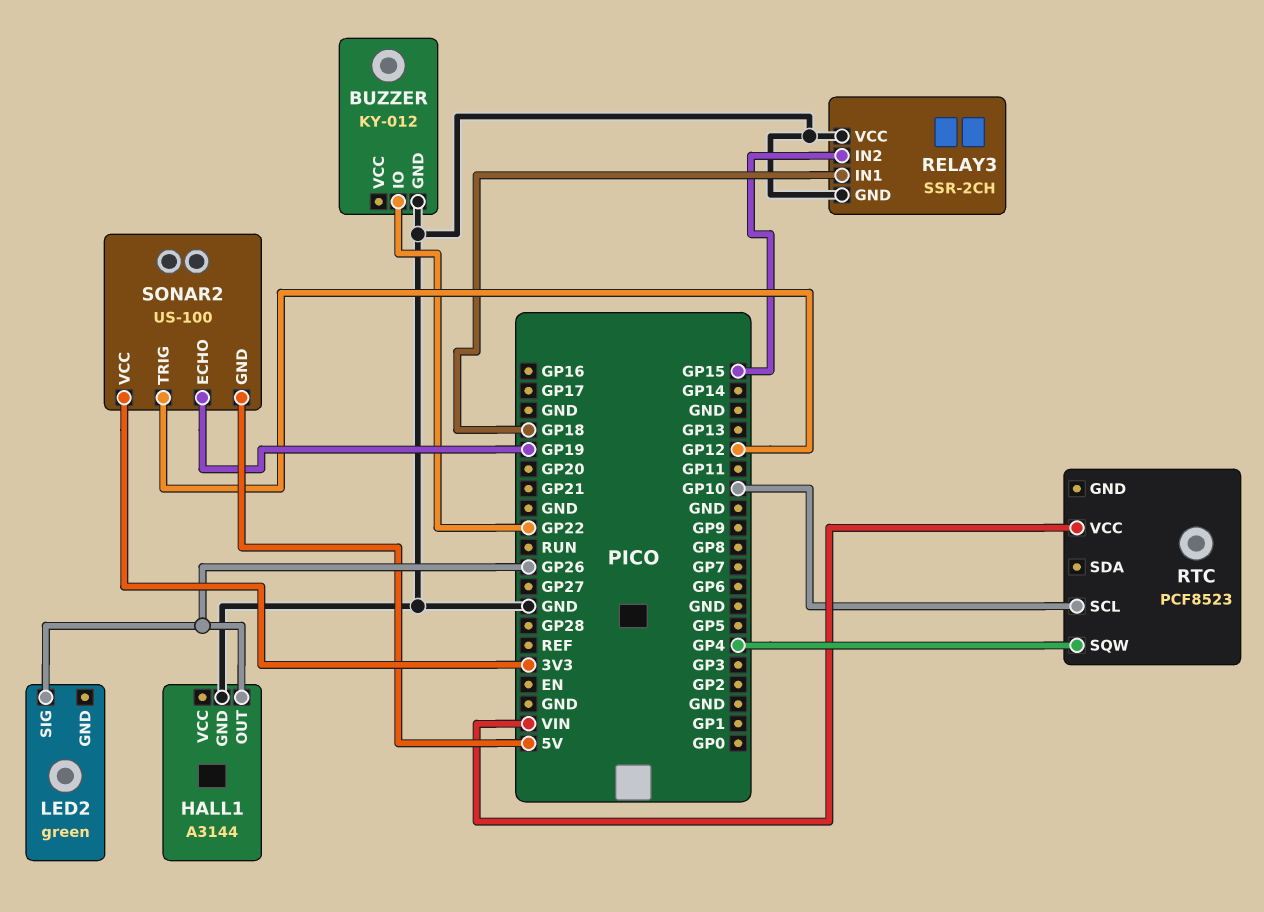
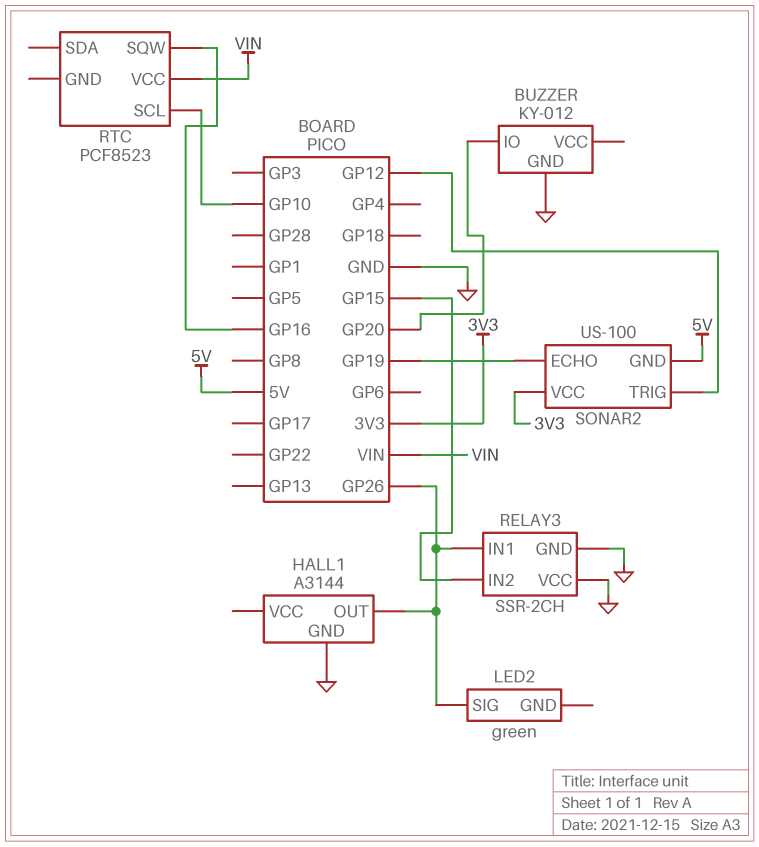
BUZZER pin IO: GP22 -> GP20
RELAY3 pin IN1: GP18 -> GP26
RTC pin SQW: GP4 -> GP16

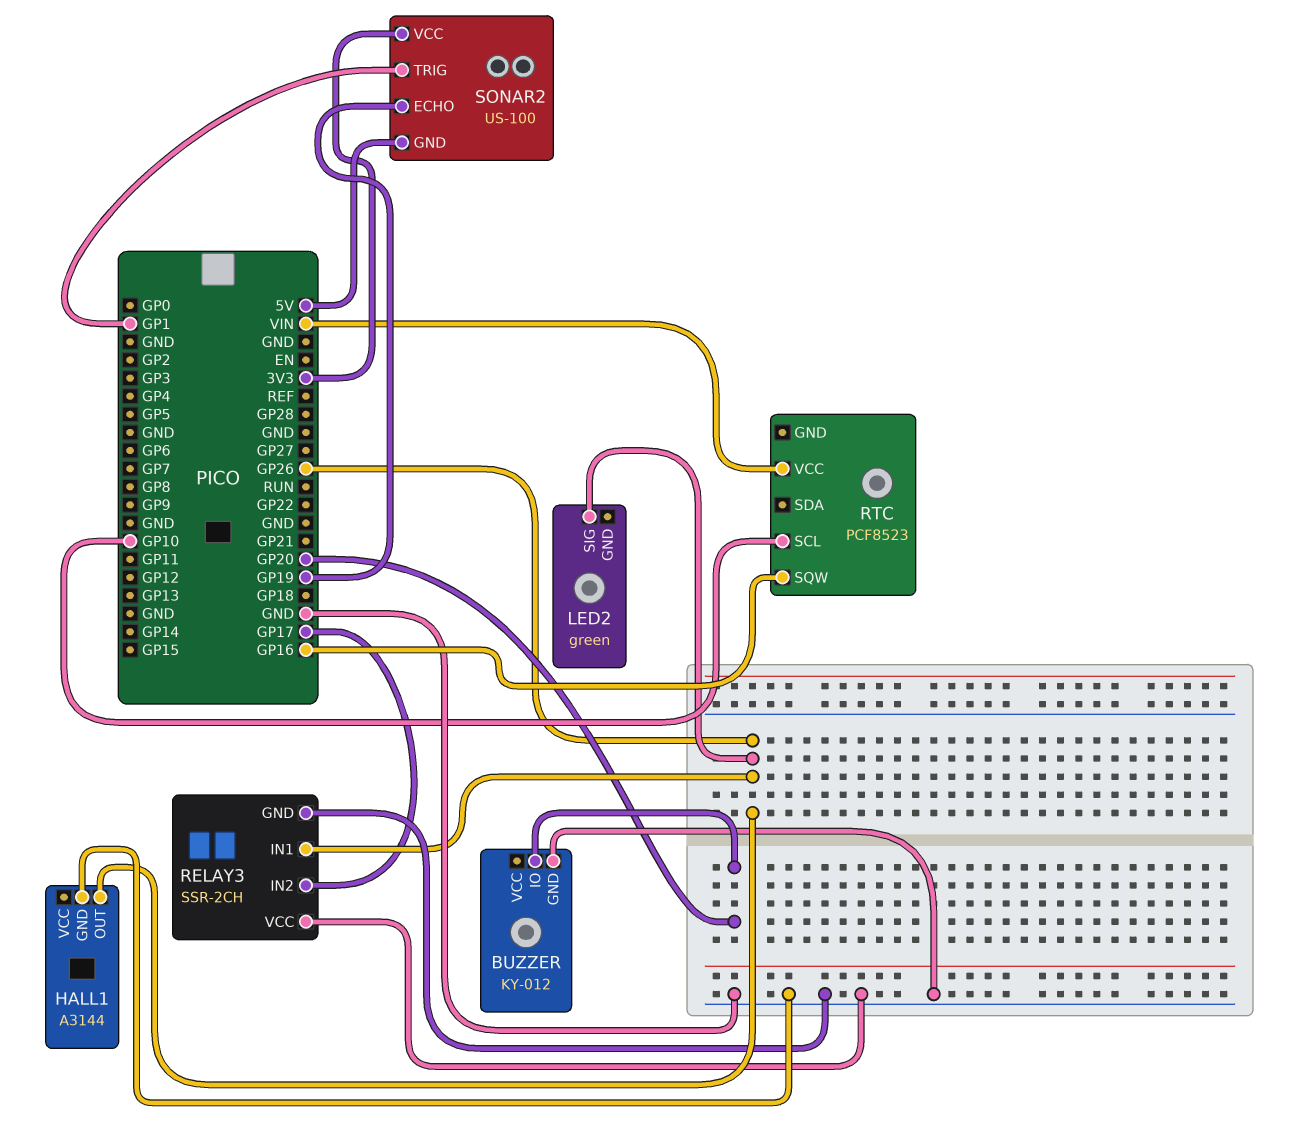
RELAY3 pin IN2: GP15 -> GP17
SONAR2 pin TRIG: GP12 -> GP1

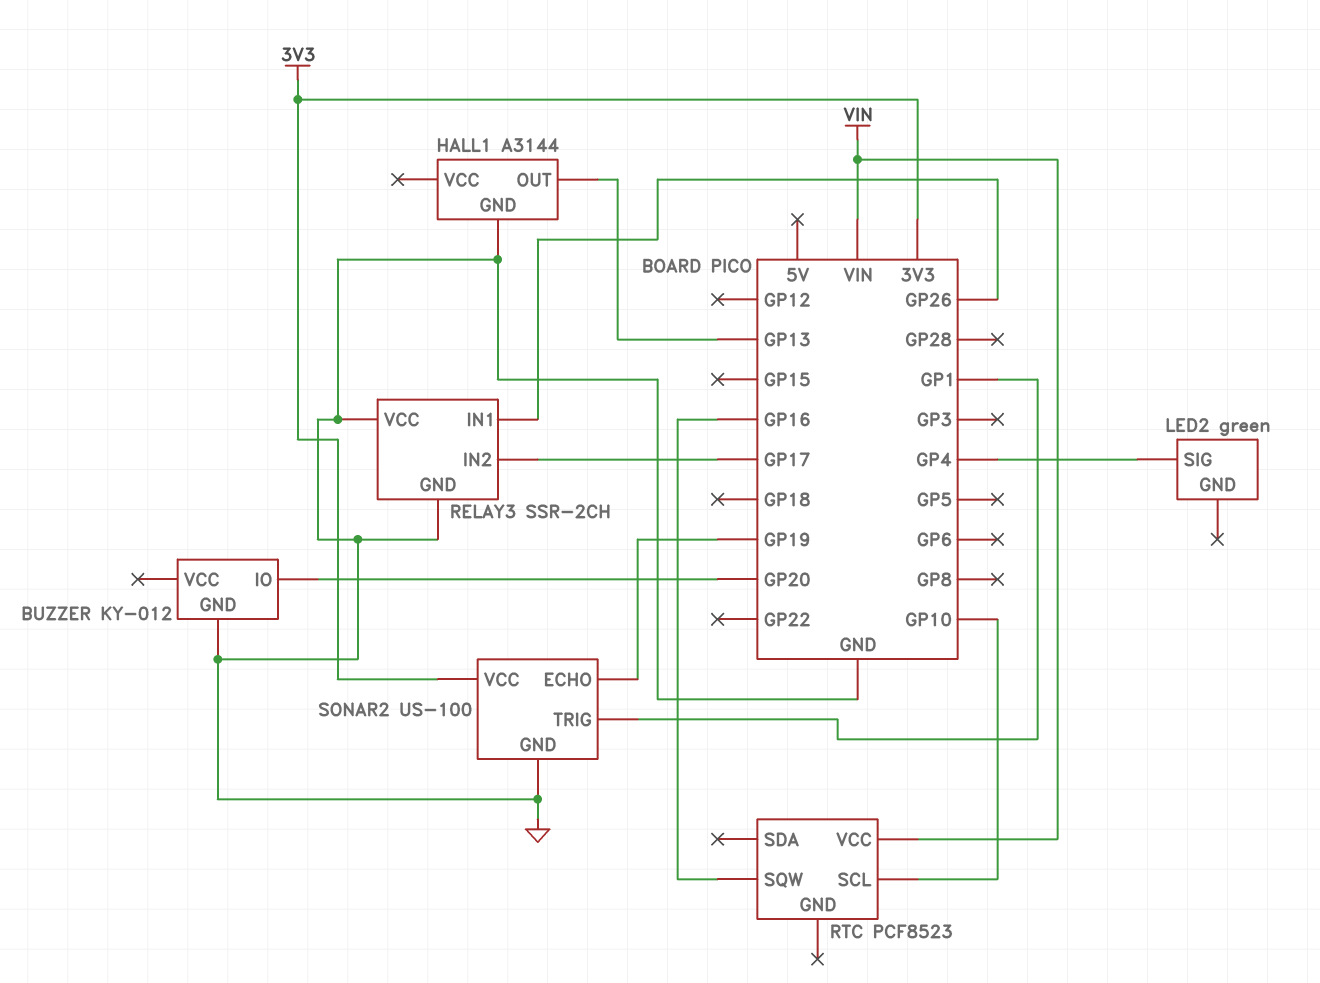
HALL1 pin OUT: GP26 -> GP13
LED2 pin SIG: GP26 -> GP4
SONAR2 pin GND: 5V -> GND

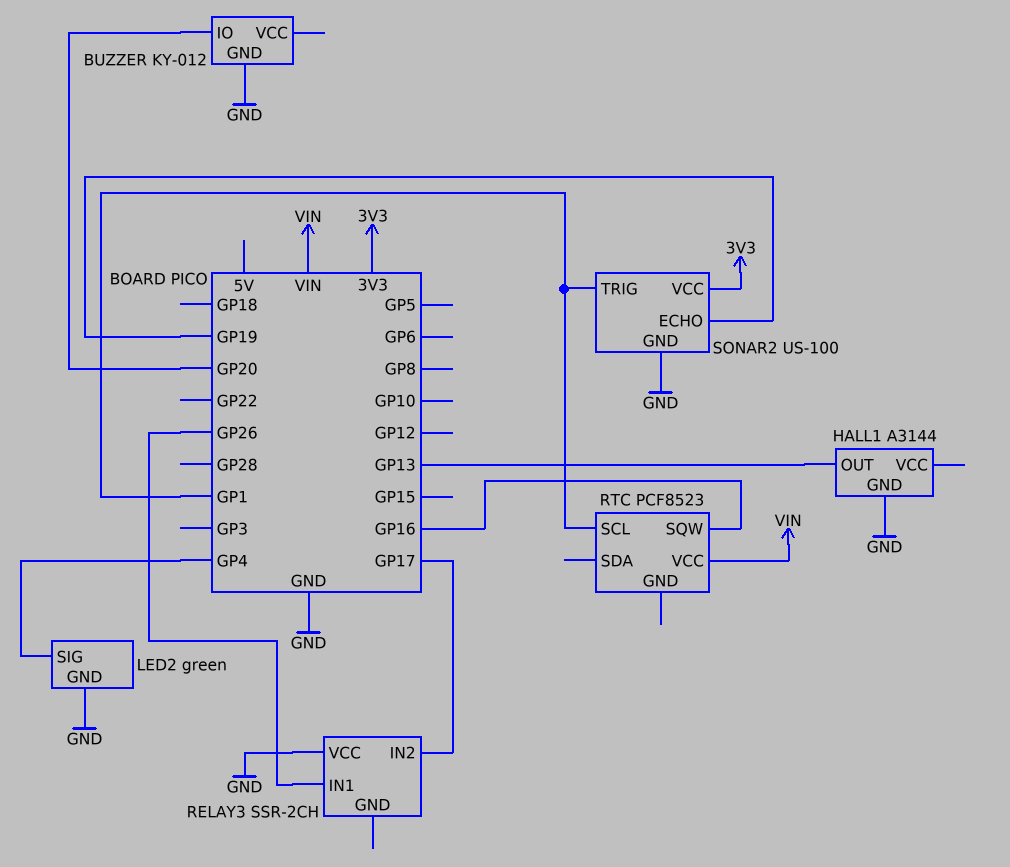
LED2 pin GND: none -> GND
RELAY3 pin GND: GND -> none
RTC pin SCL: GP10 -> GP1

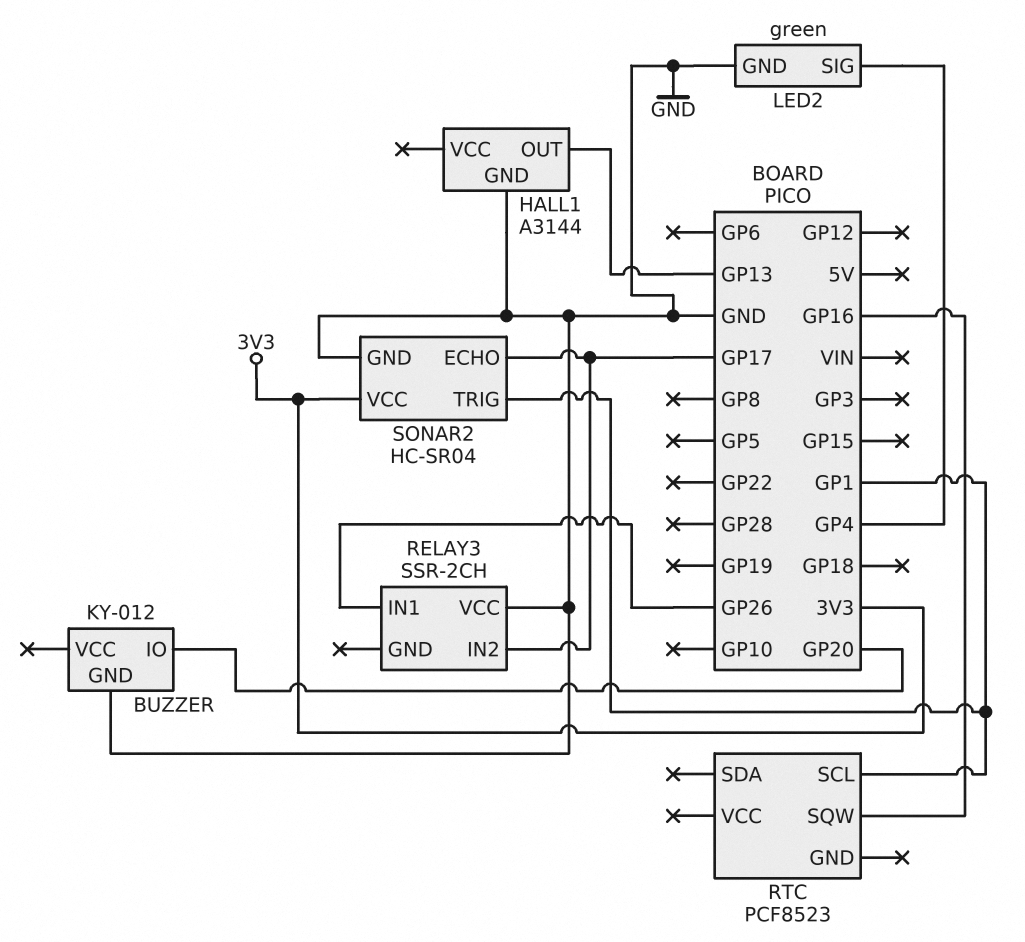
RTC pin VCC: VIN -> none
SONAR2: US-100 -> HC-SR04
SONAR2 pin ECHO: GP19 -> GP17

